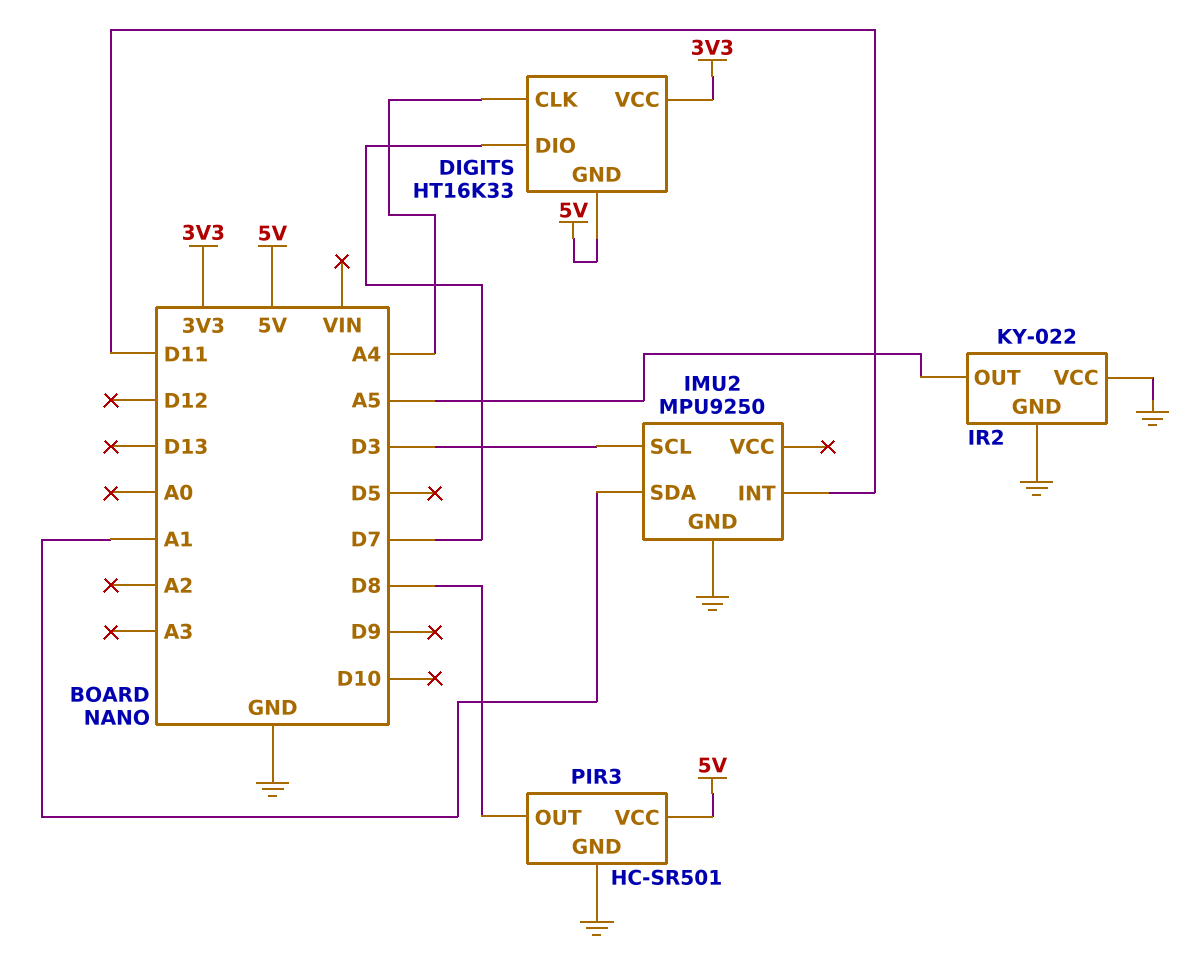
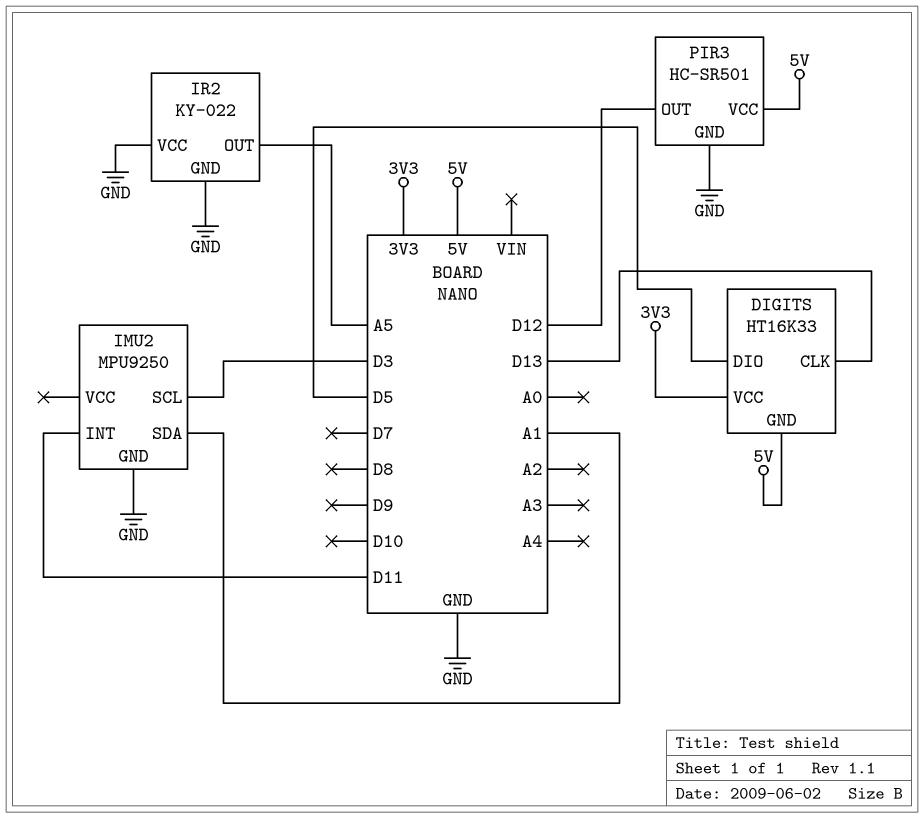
DIGITS pin CLK: A4 -> D13
DIGITS pin DIO: D7 -> D5
PIR3 pin OUT: D8 -> D12

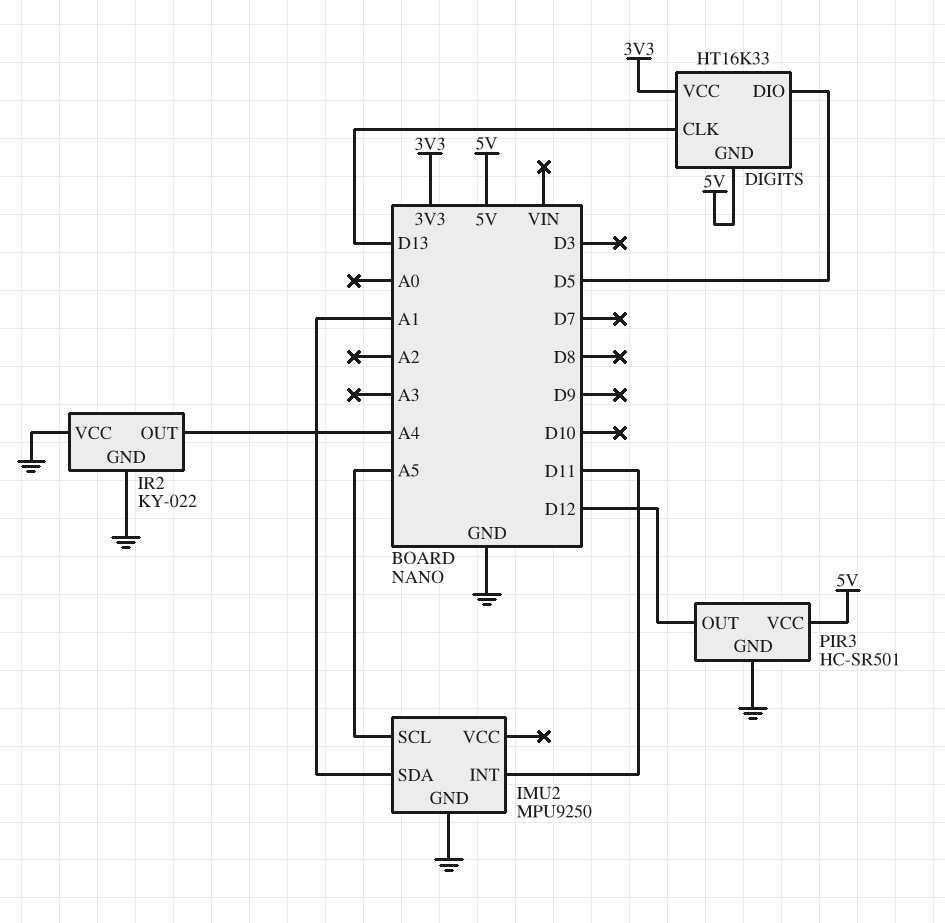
IMU2 pin SCL: D3 -> A5
IR2 pin OUT: A5 -> A4

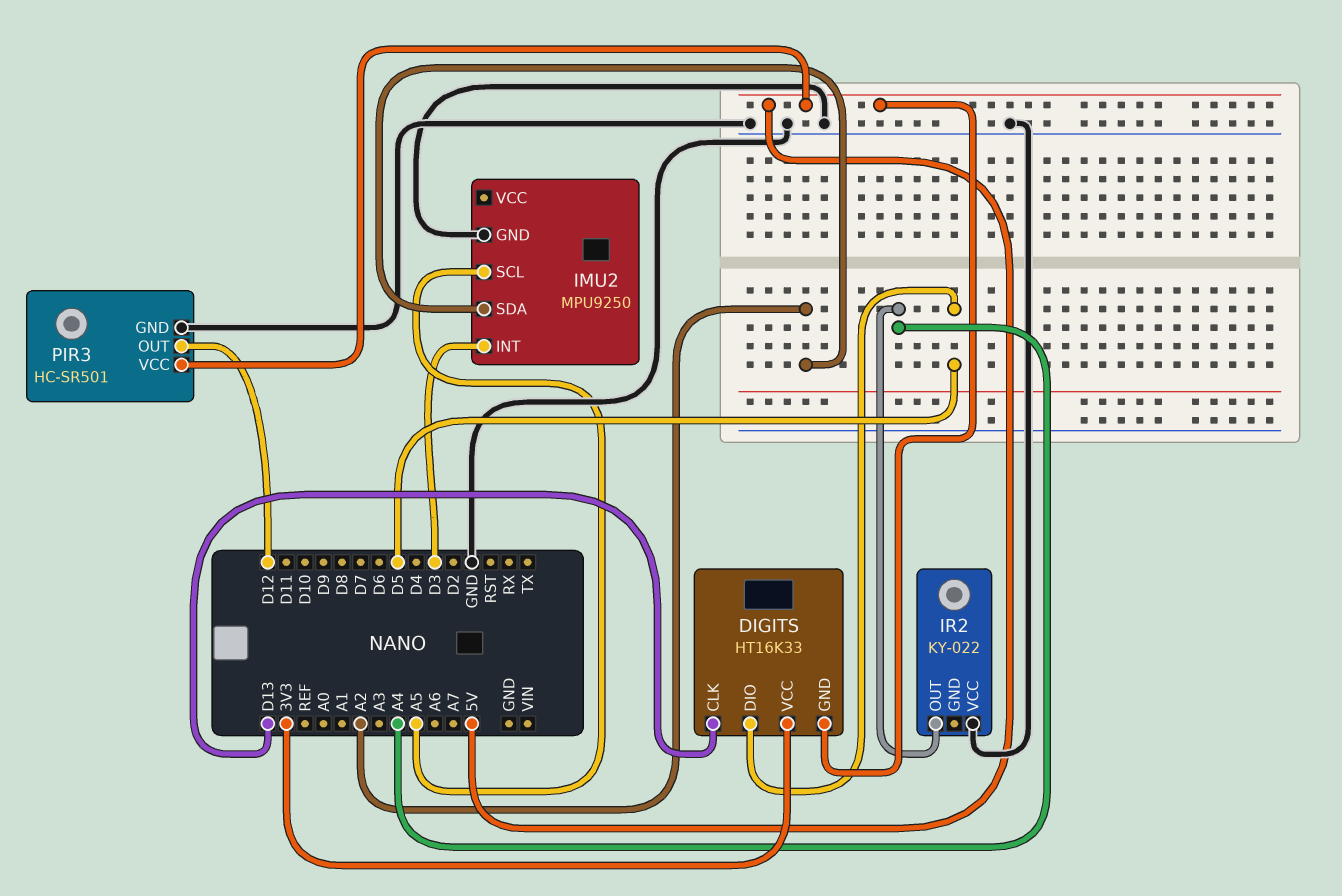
IMU2 pin INT: D11 -> D3
IMU2 pin SDA: A1 -> A2
IR2 pin GND: GND -> none

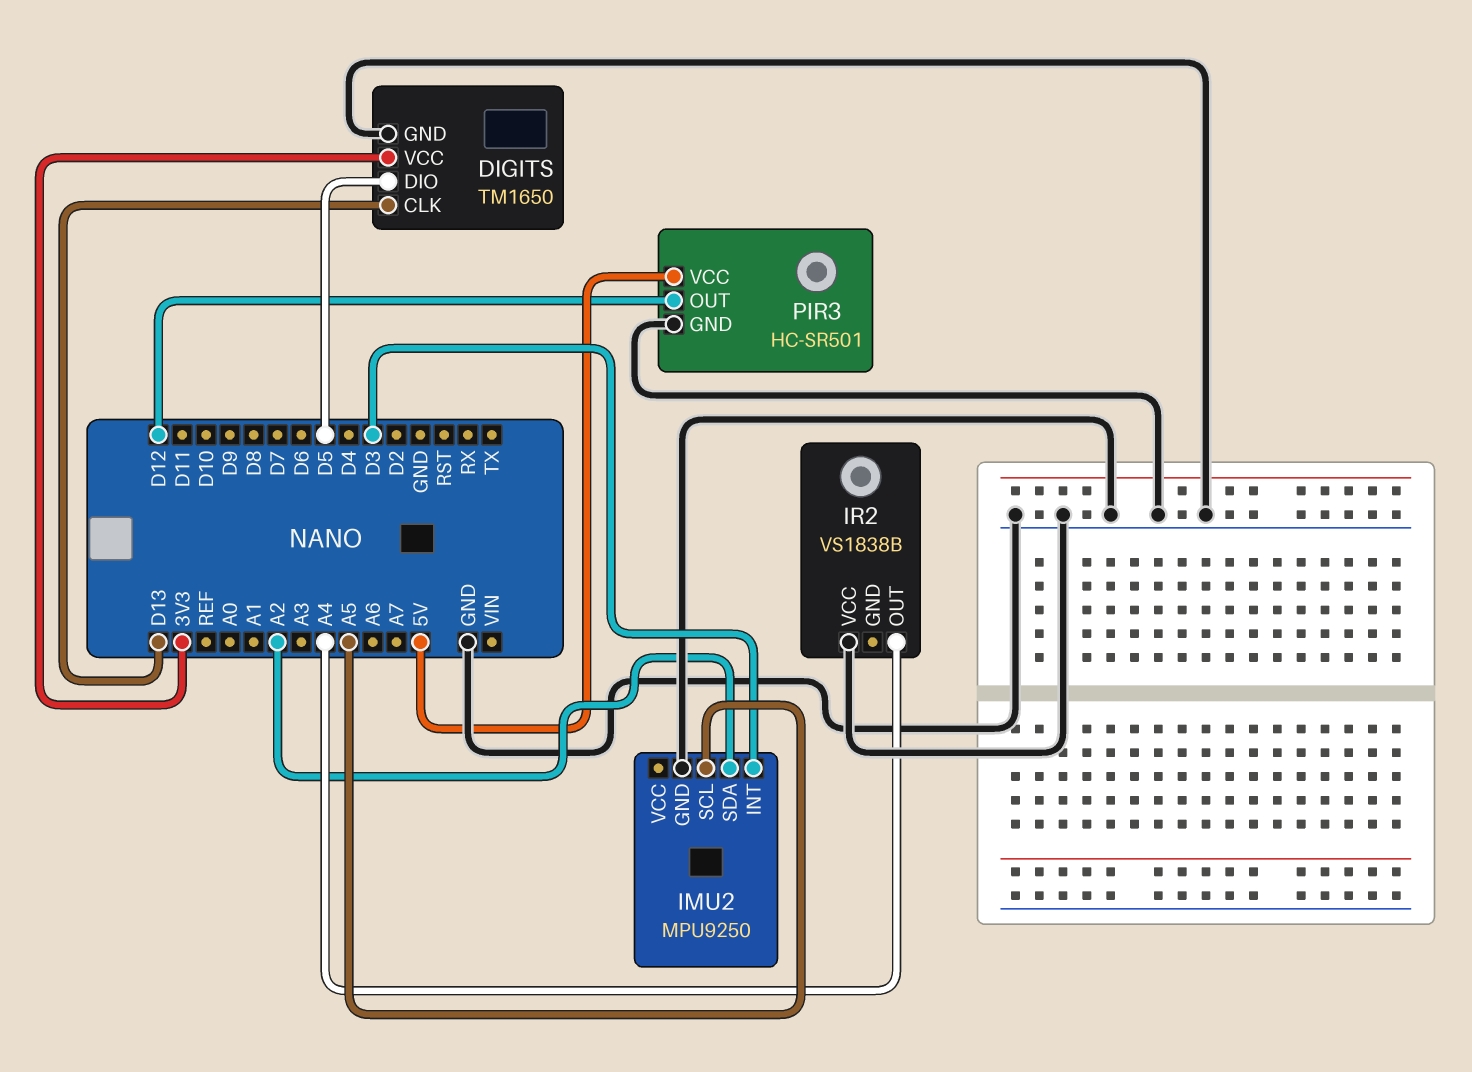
DIGITS: HT16K33 -> TM1650
DIGITS pin GND: 5V -> GND
IR2: KY-022 -> VS1838B

